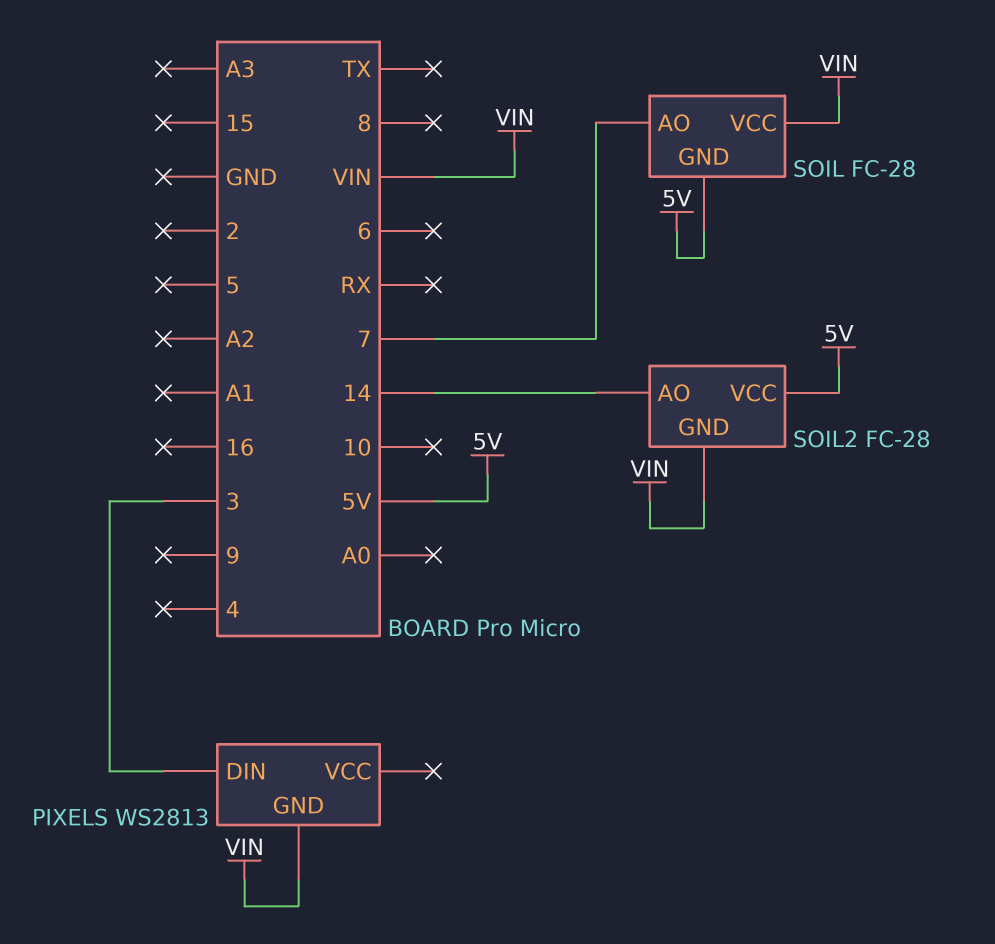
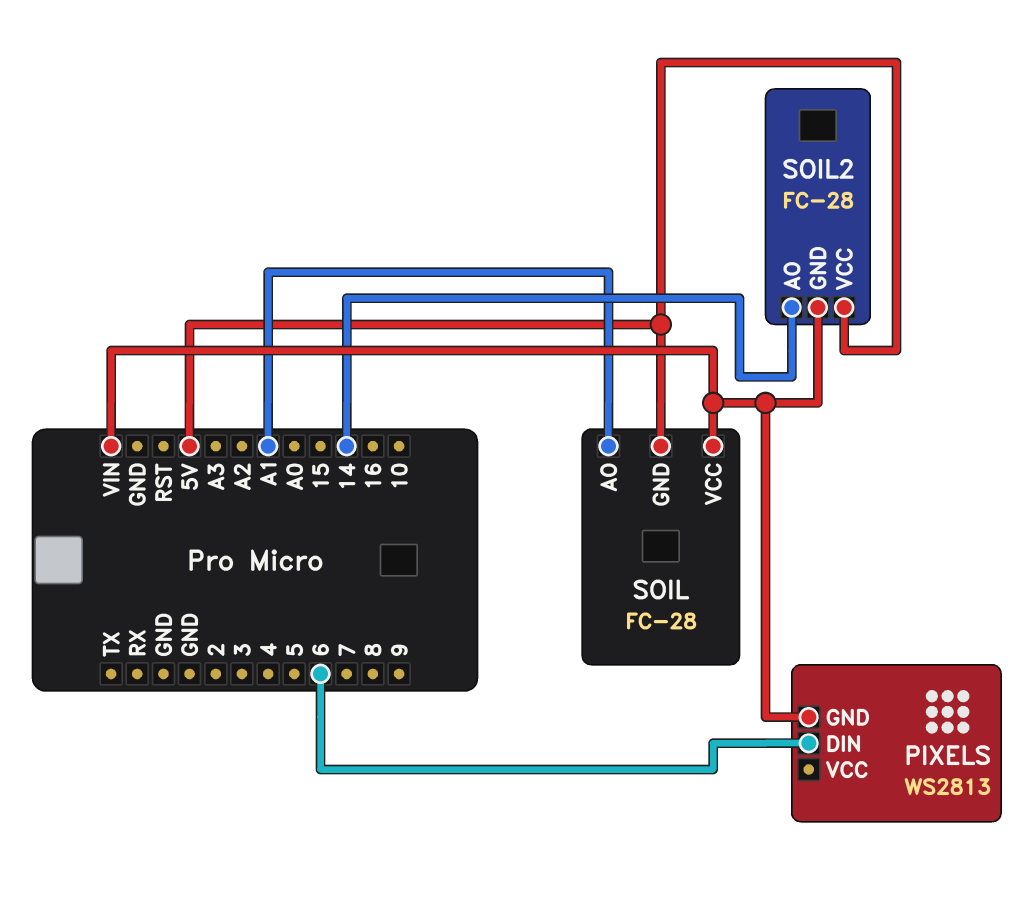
PIXELS pin DIN: 3 -> 6
SOIL pin AO: 7 -> A1

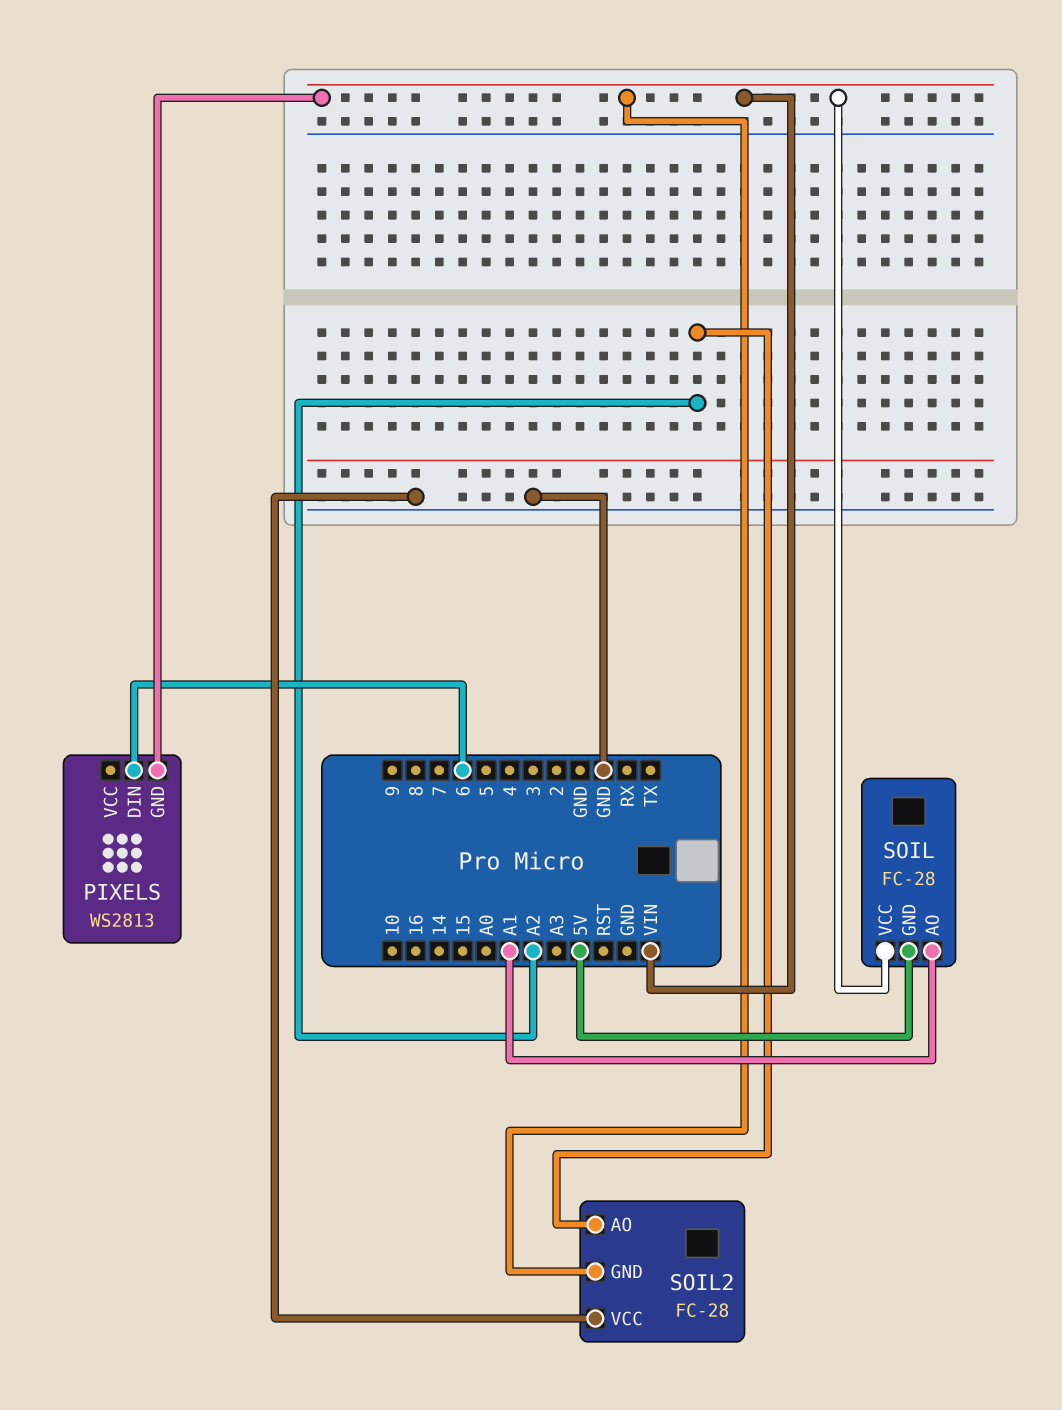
SOIL2 pin AO: 14 -> A2
SOIL2 pin VCC: 5V -> GND

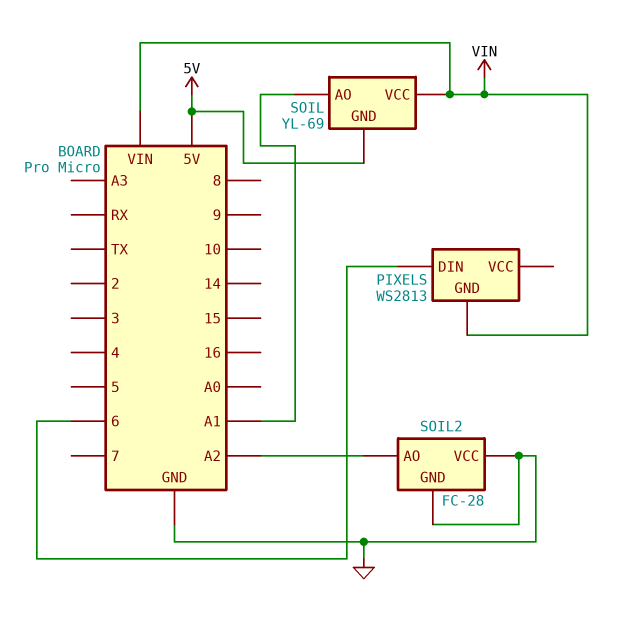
SOIL: FC-28 -> YL-69
SOIL2 pin GND: VIN -> GND

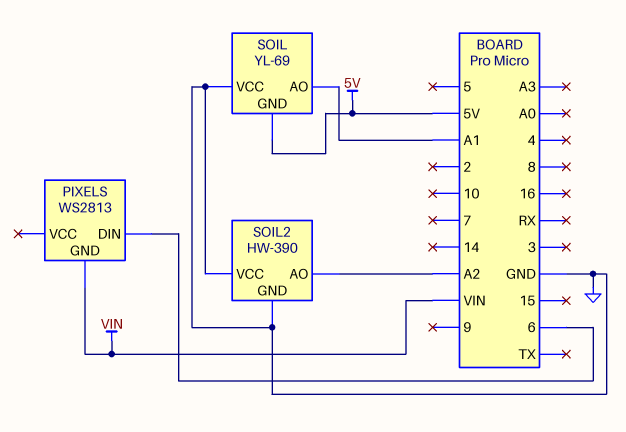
SOIL pin VCC: VIN -> GND
SOIL2: FC-28 -> HW-390

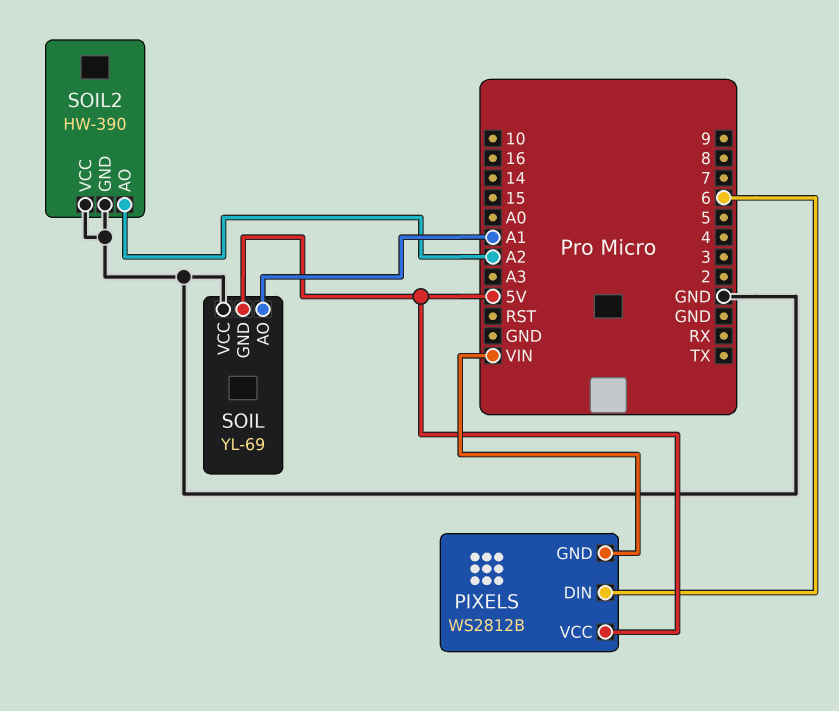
PIXELS: WS2813 -> WS2812B
PIXELS pin VCC: none -> 5V

